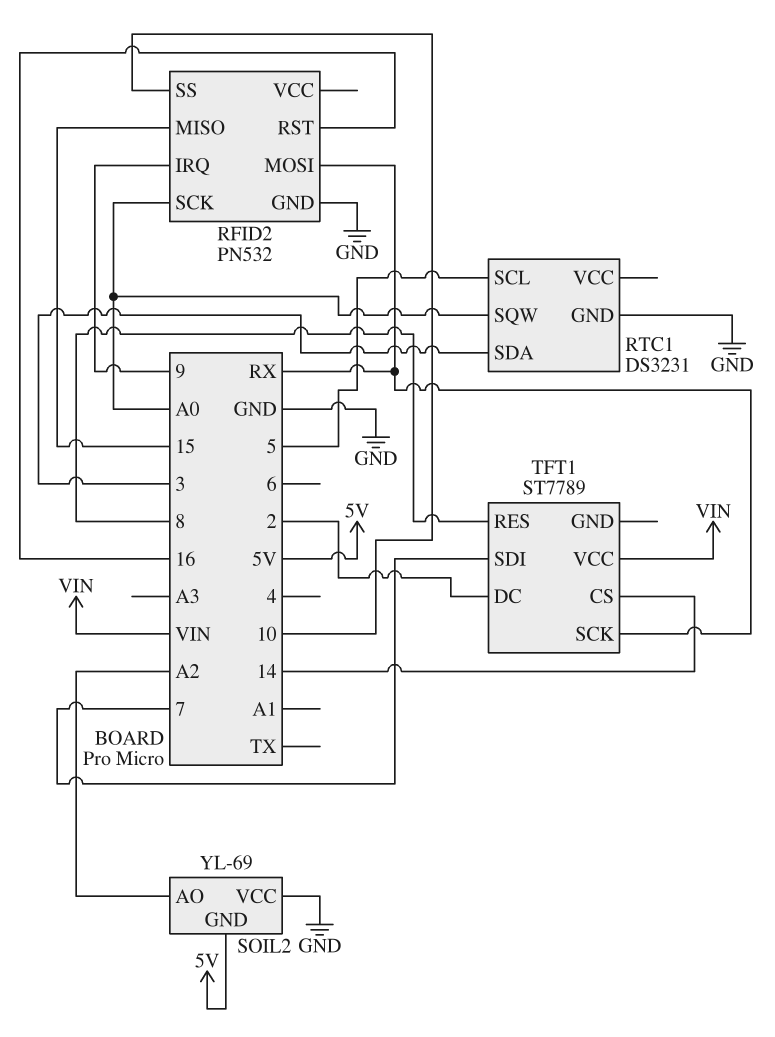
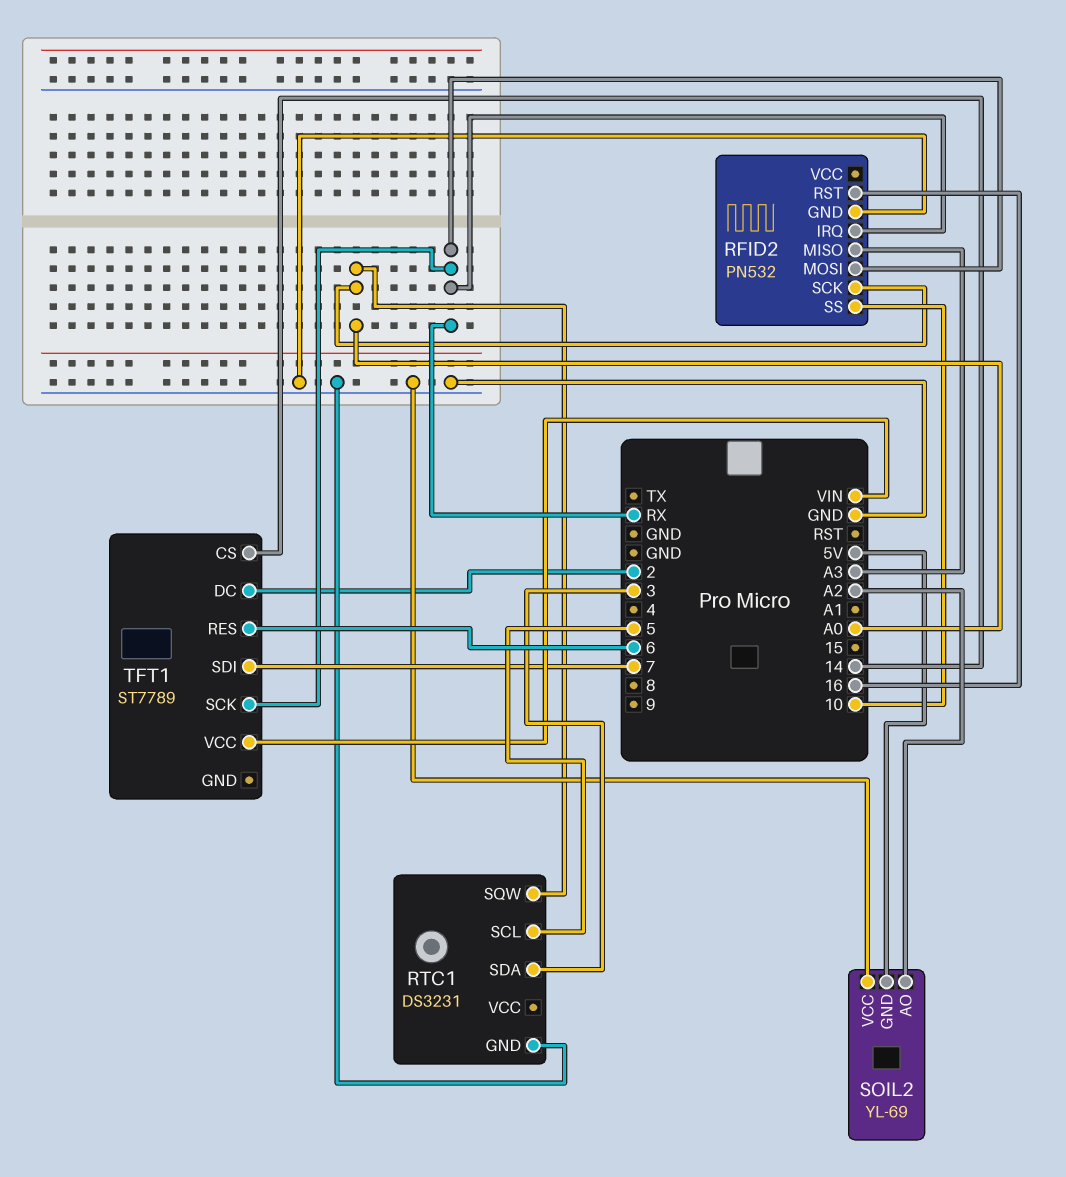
RFID2 pin IRQ: 9 -> RX
RFID2 pin MISO: 15 -> A3
TFT1 pin RES: 8 -> 6

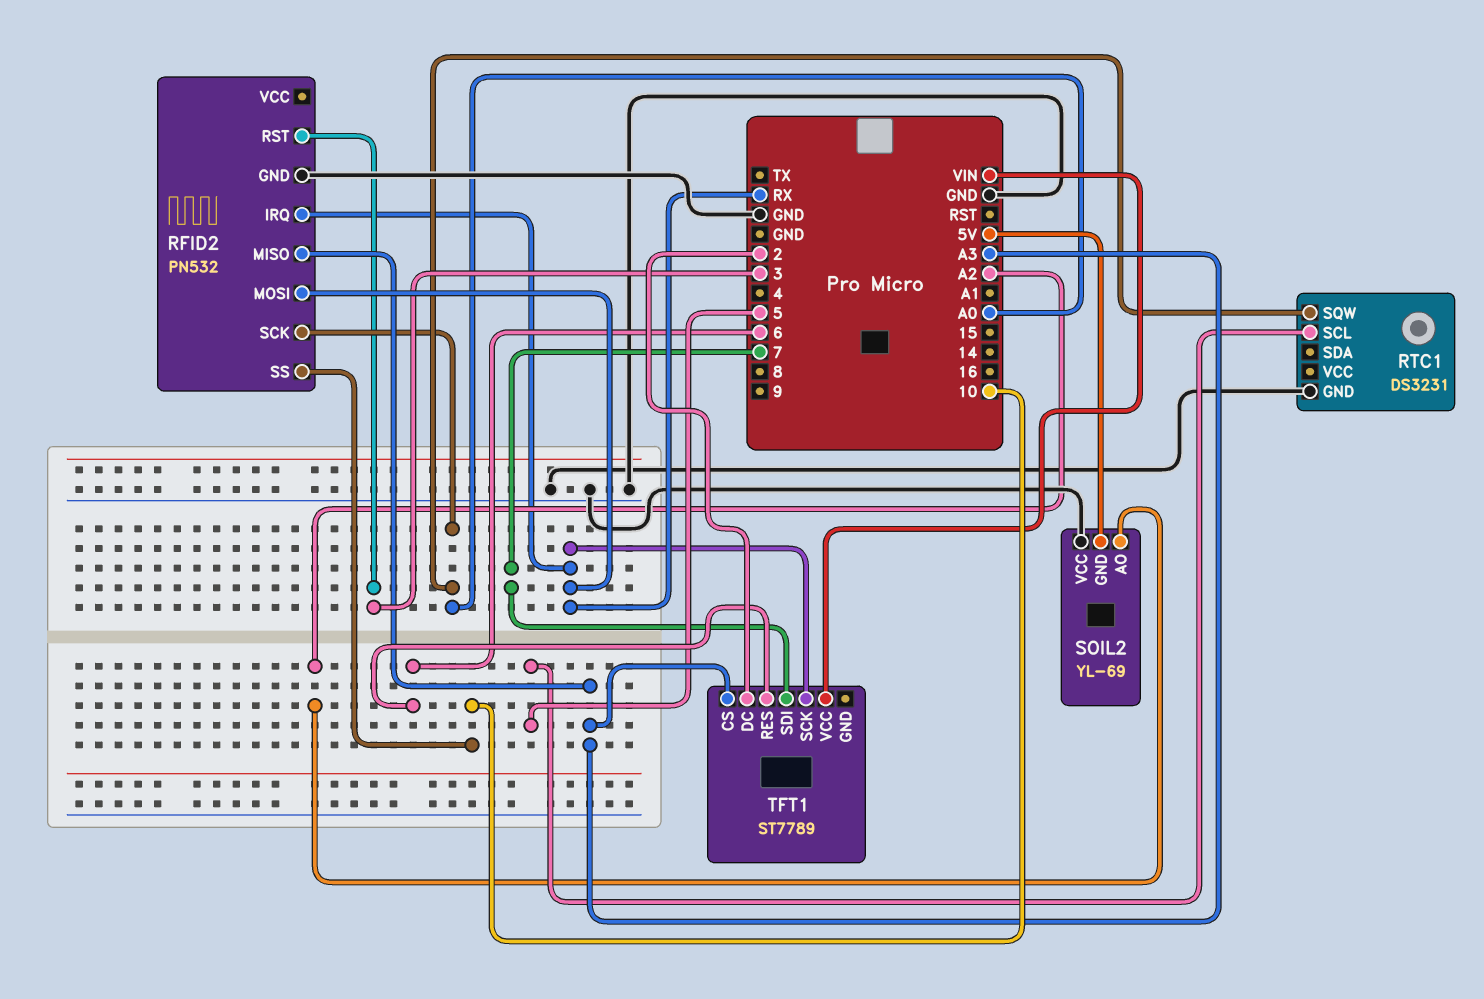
RFID2 pin RST: 16 -> 3
RTC1 pin SDA: 3 -> none
TFT1 pin CS: 14 -> A3

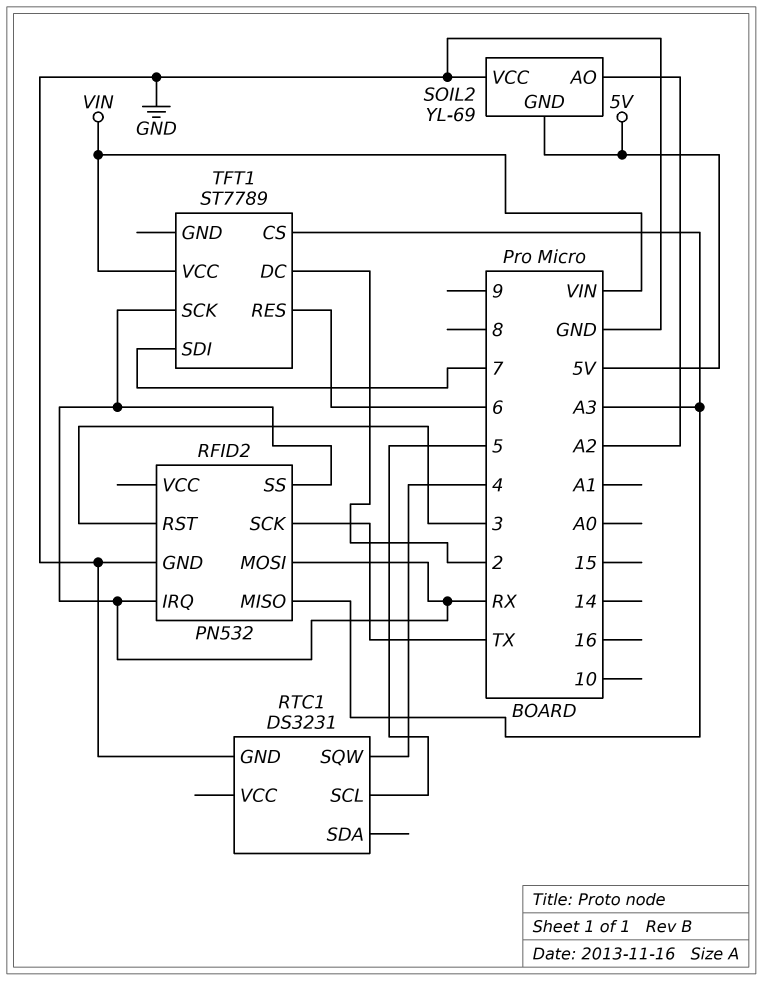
RFID2 pin SCK: A0 -> TX
RFID2 pin SS: 10 -> RX
RTC1 pin SQW: A0 -> 4

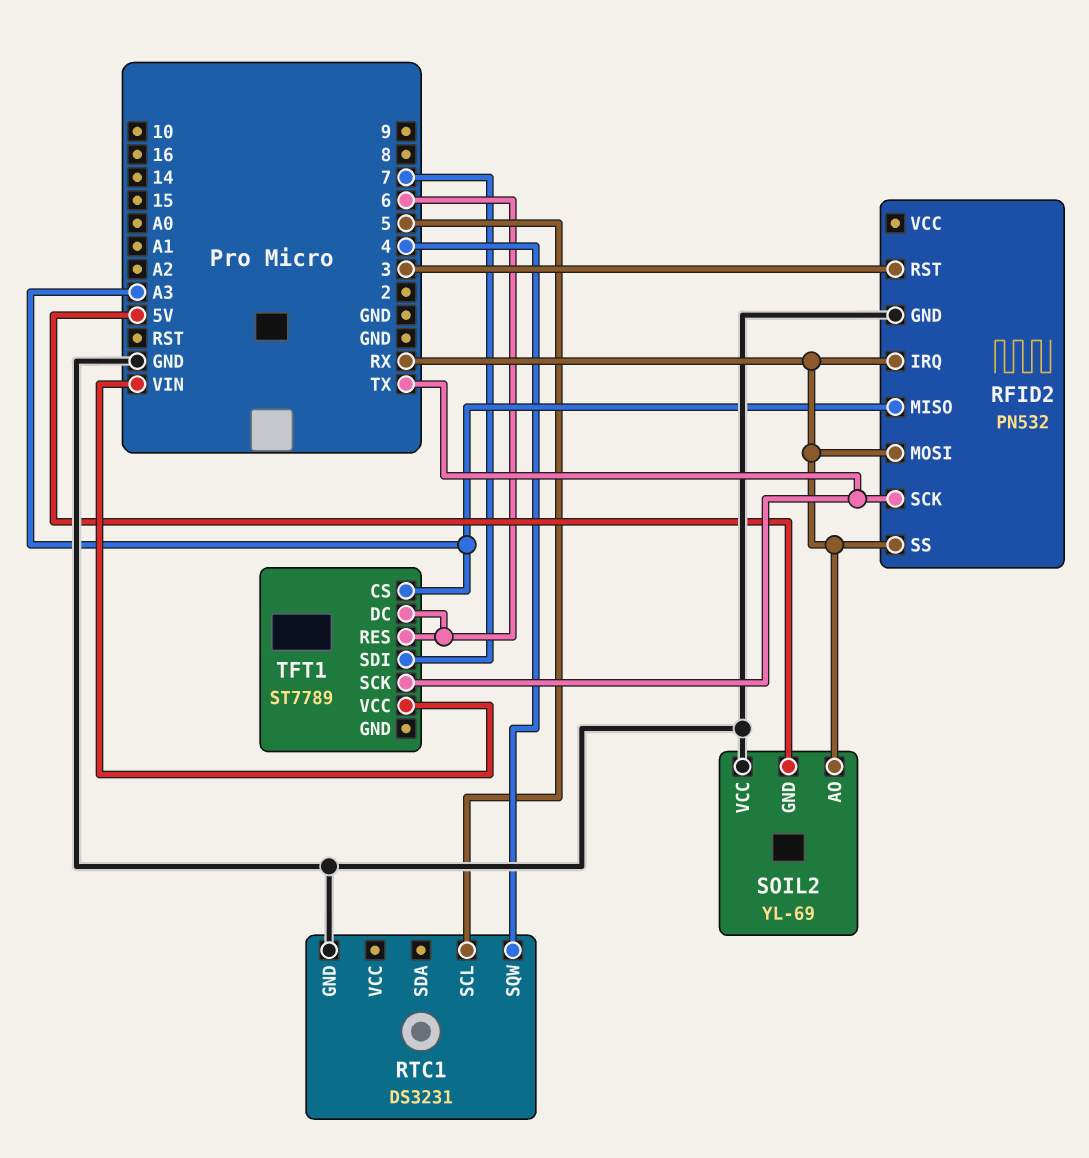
SOIL2 pin AO: A2 -> RX
TFT1 pin DC: 2 -> 6
TFT1 pin SCK: RX -> TX

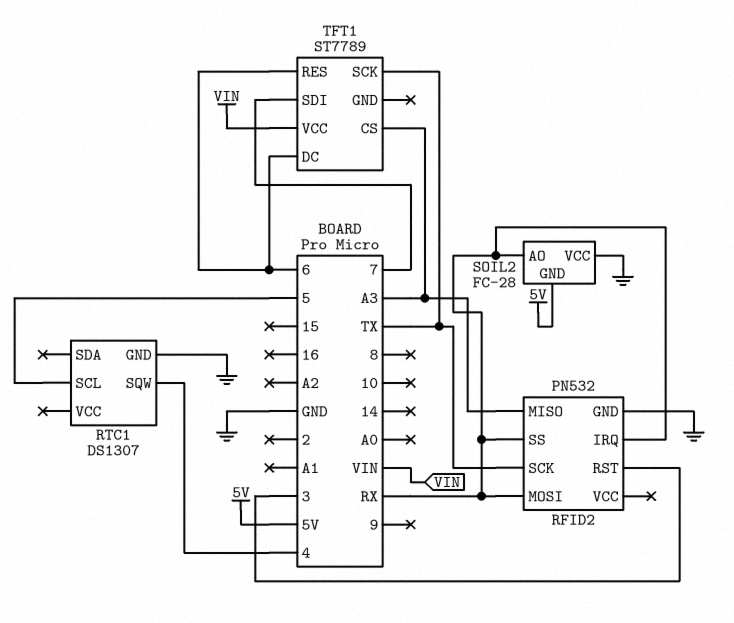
RTC1: DS3231 -> DS1307
SOIL2: YL-69 -> FC-28

